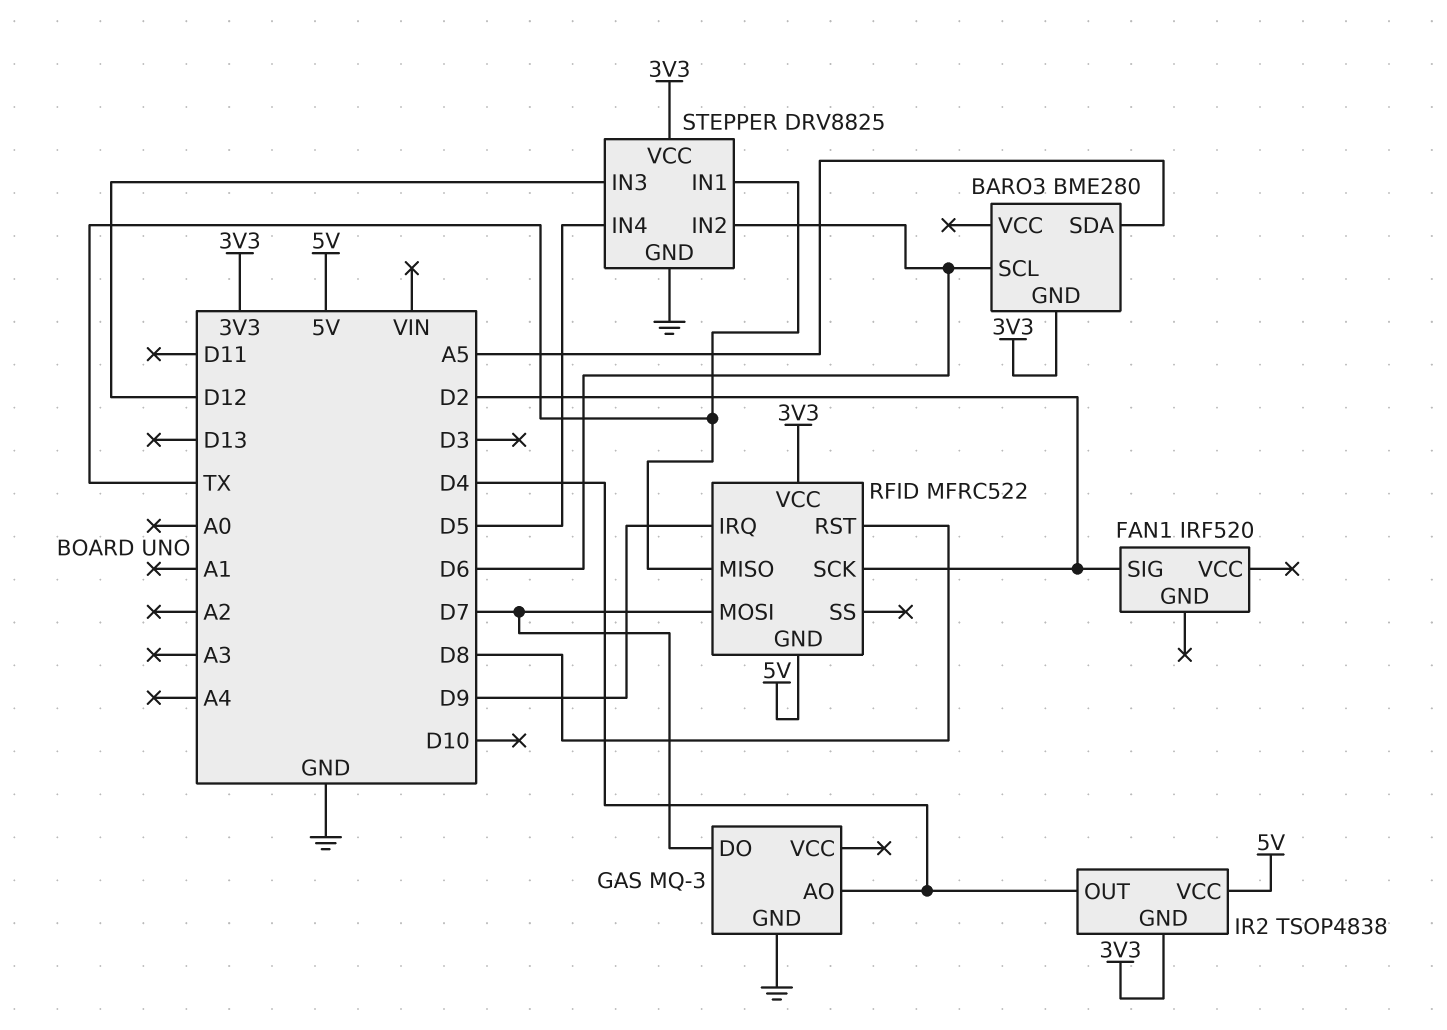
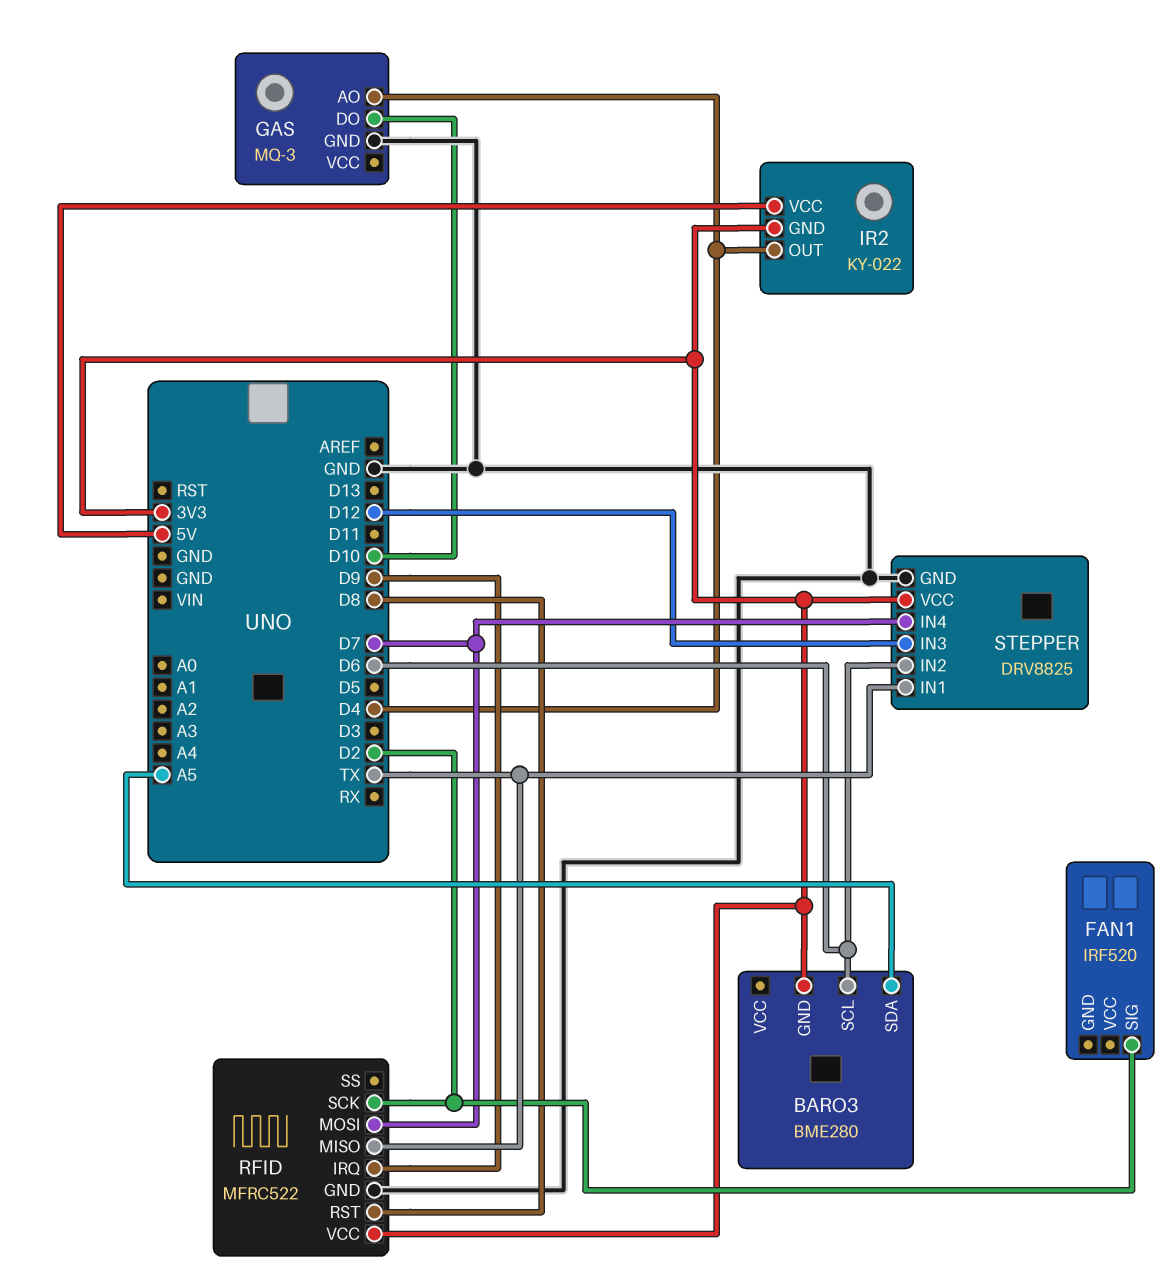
GAS pin DO: D7 -> D10
IR2: TSOP4838 -> KY-022
RFID pin GND: 5V -> GND
STEPPER pin IN4: D5 -> D7

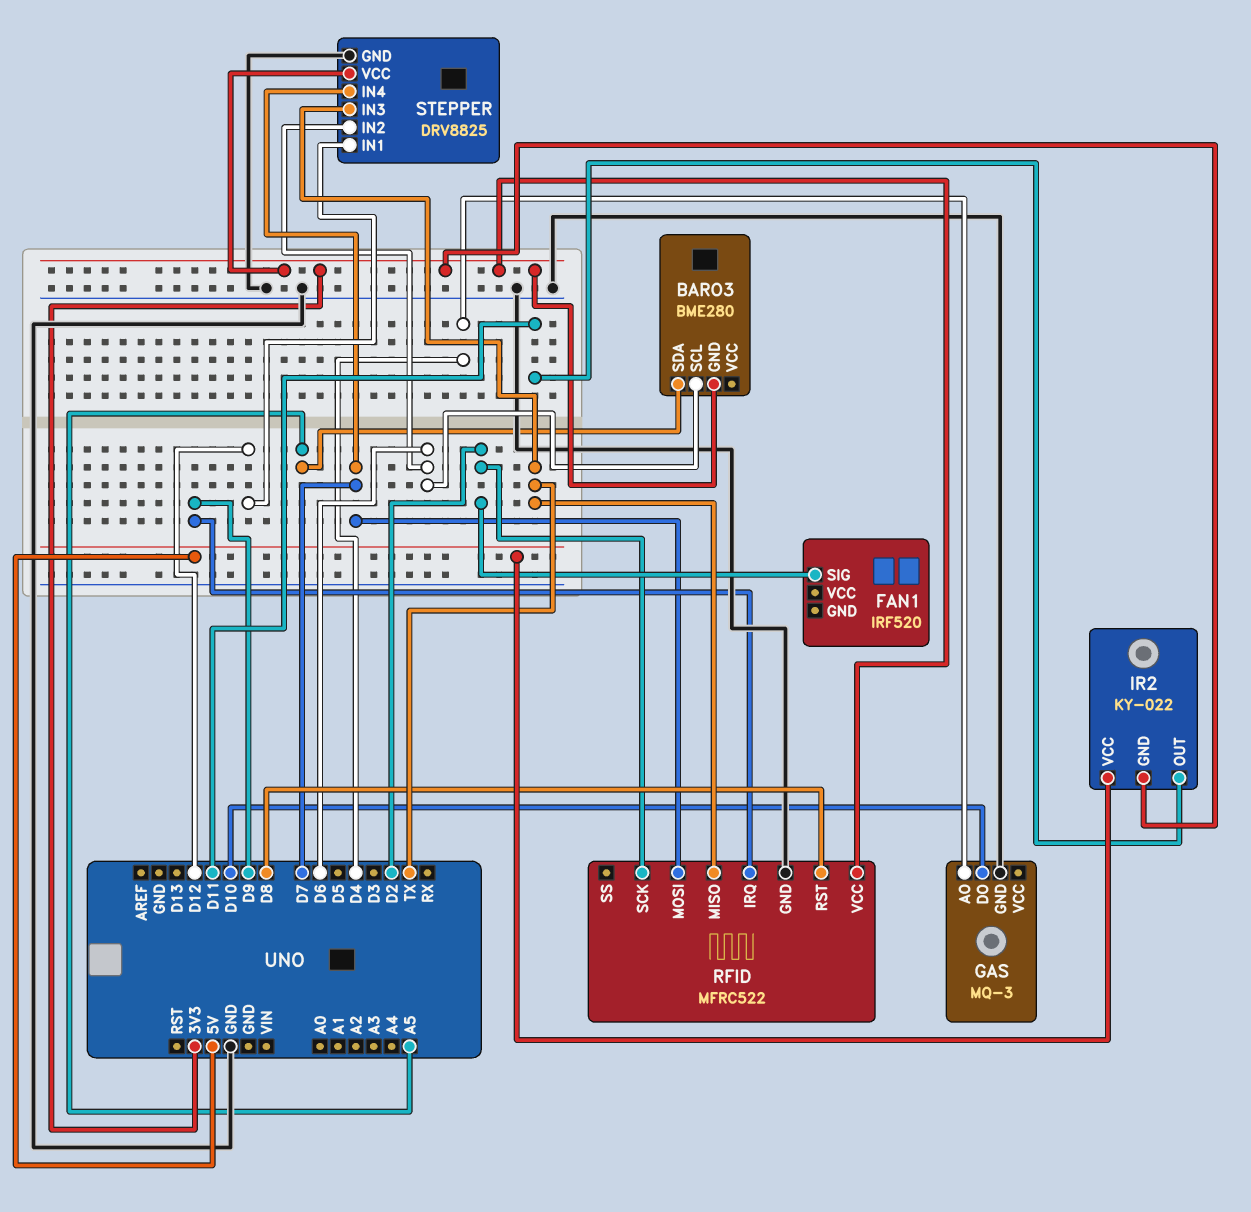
IR2 pin OUT: D4 -> D11
STEPPER pin IN1: TX -> D12
STEPPER pin IN3: D12 -> TX

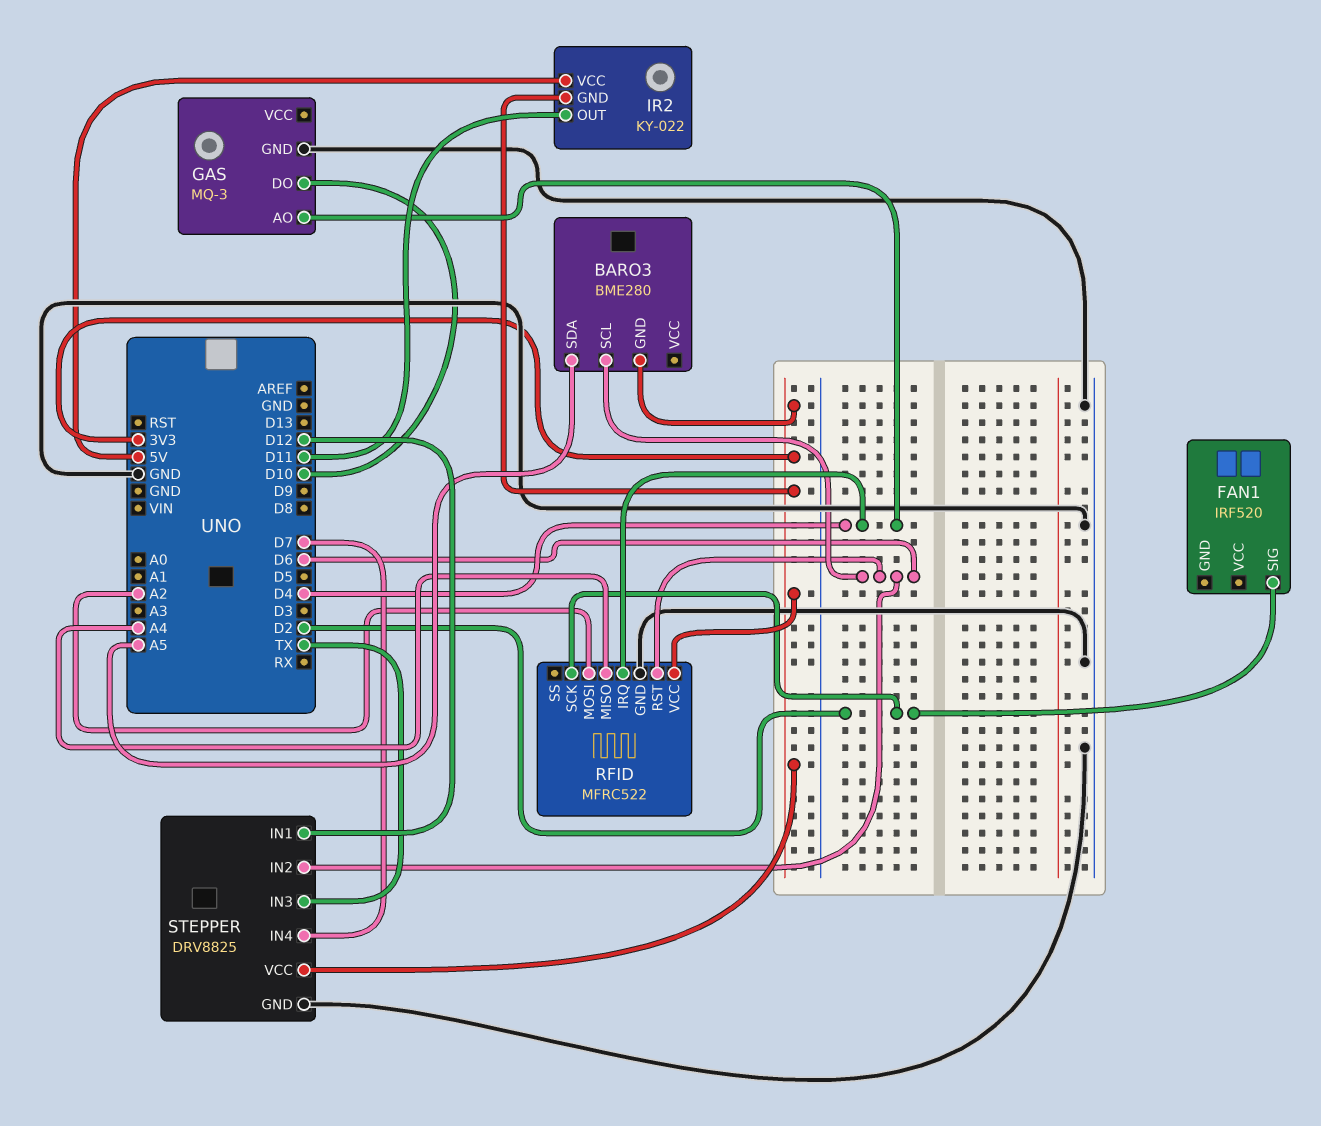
RFID pin IRQ: D9 -> D4
RFID pin MISO: TX -> A4
RFID pin MOSI: D7 -> A2
RFID pin RST: D8 -> D6

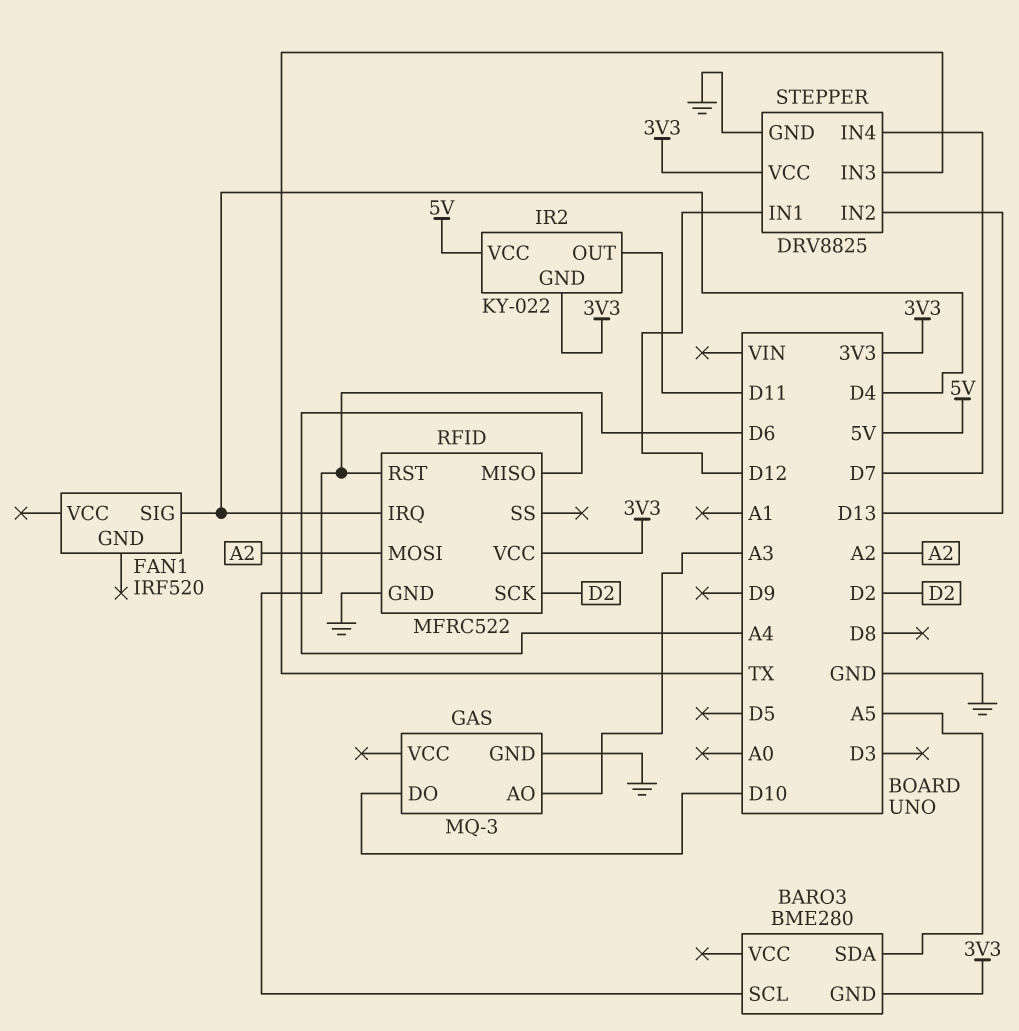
FAN1 pin SIG: D2 -> D4
GAS pin AO: D4 -> A3
STEPPER pin IN2: D6 -> D13

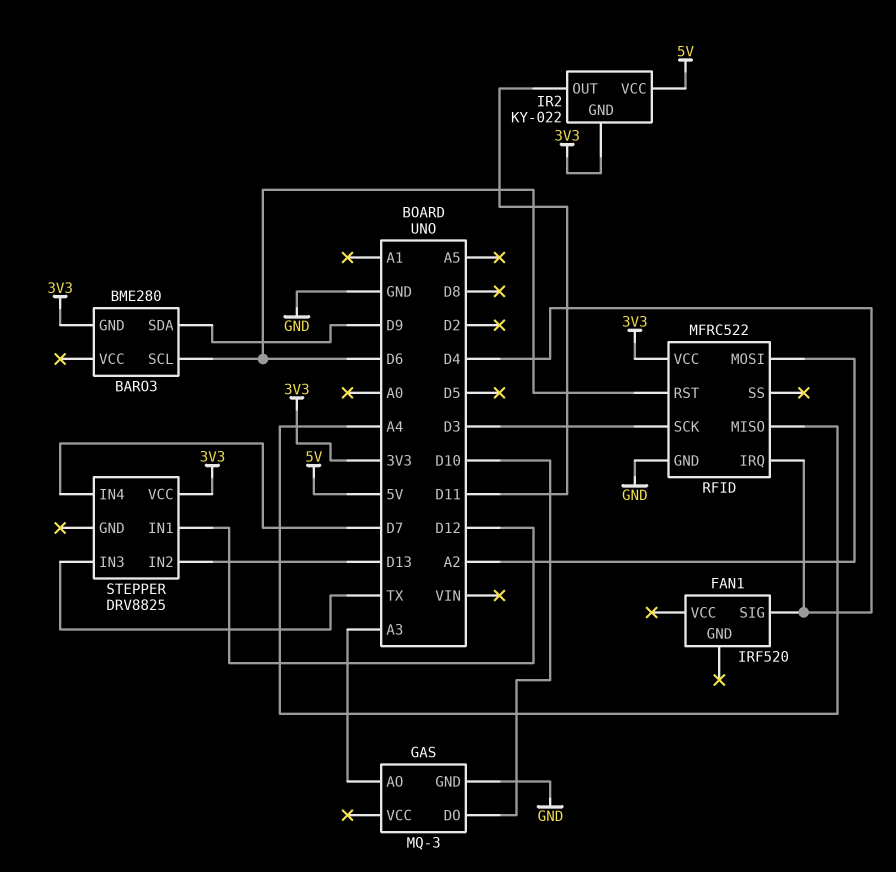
BARO3 pin SDA: A5 -> D9
RFID pin SCK: D2 -> D3
STEPPER pin GND: GND -> none

